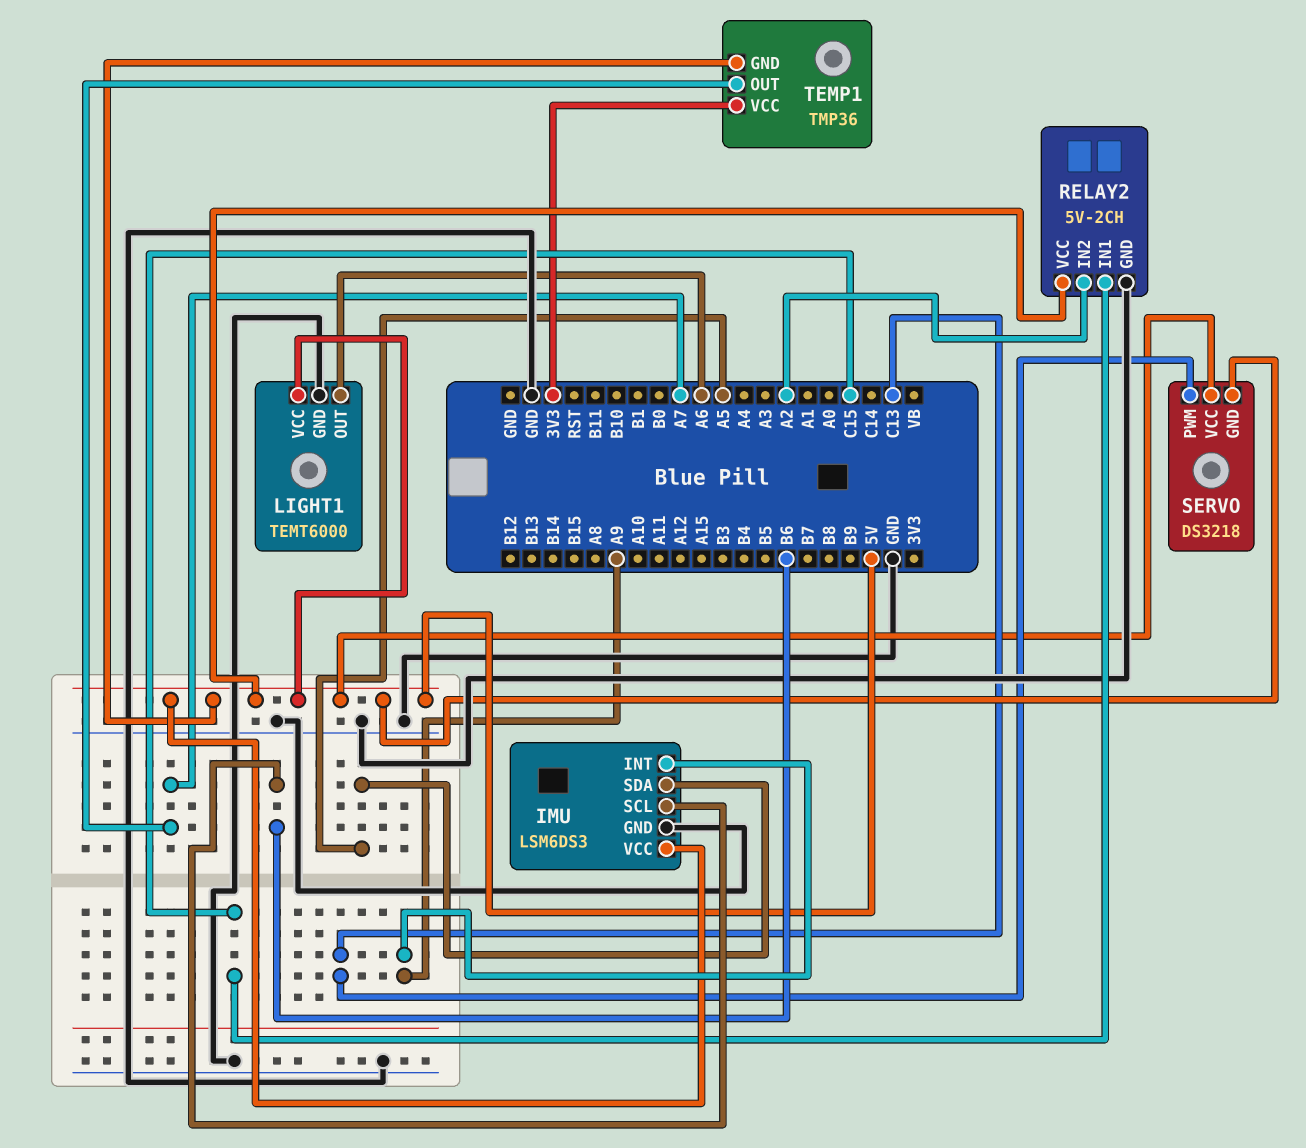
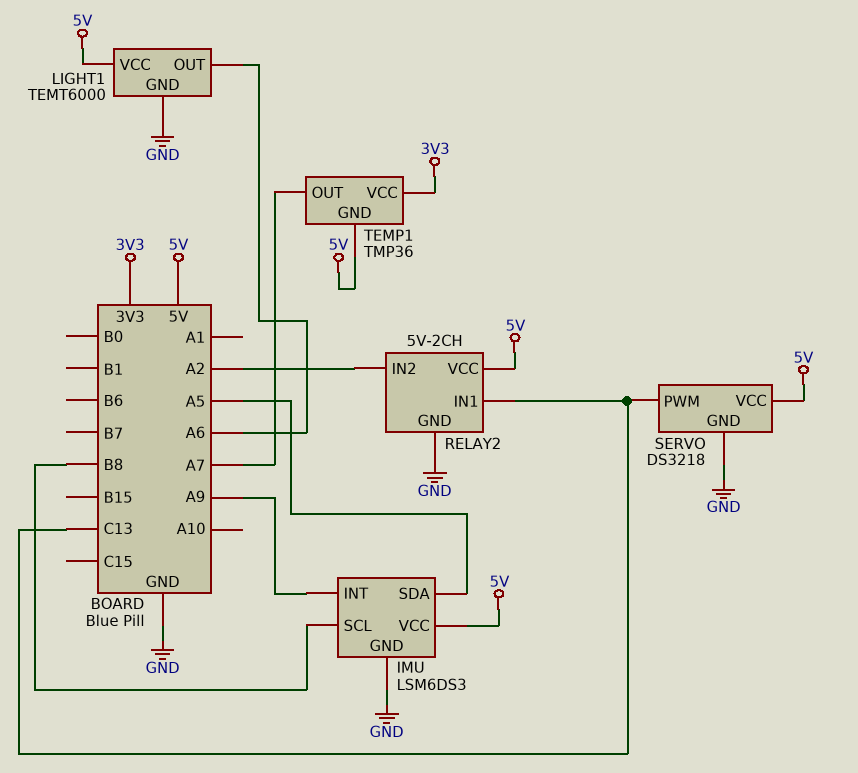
IMU pin SCL: B6 -> B8
RELAY2 pin IN1: C15 -> C13
SERVO pin GND: 5V -> GND

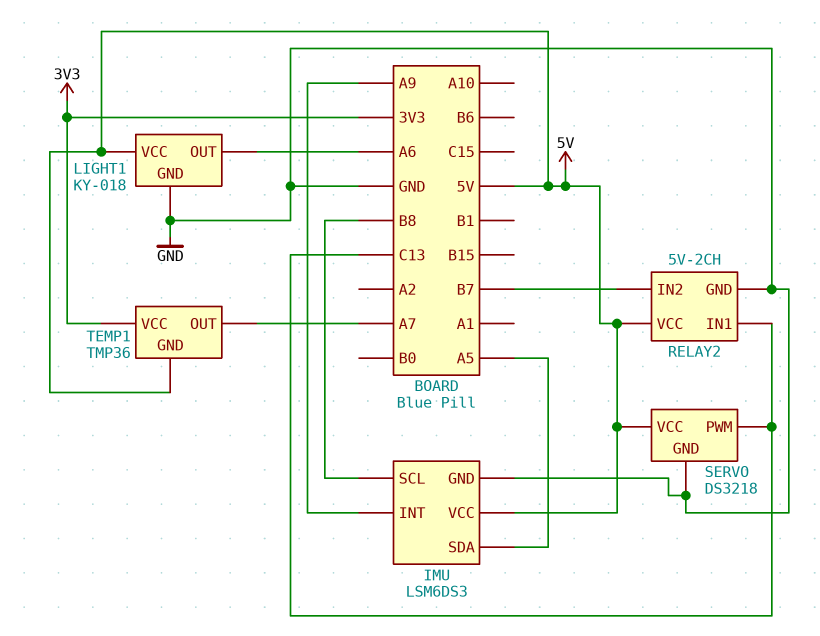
LIGHT1: TEMT6000 -> KY-018
RELAY2 pin IN2: A2 -> B7

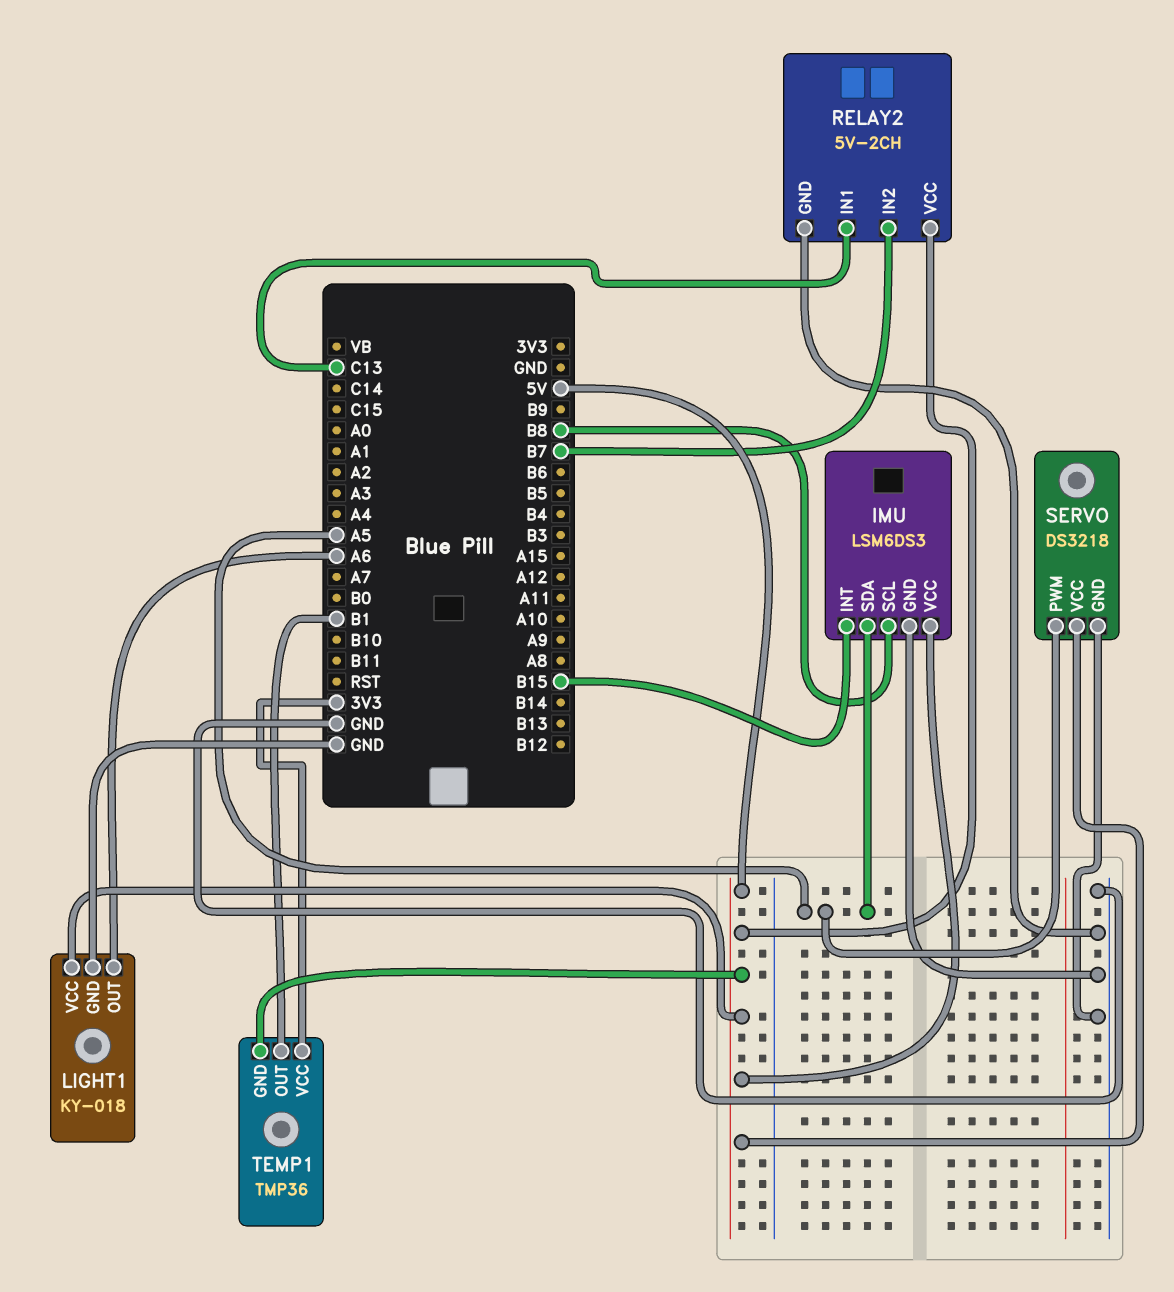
IMU pin INT: A9 -> B15
SERVO pin PWM: C13 -> A5
TEMP1 pin OUT: A7 -> B1

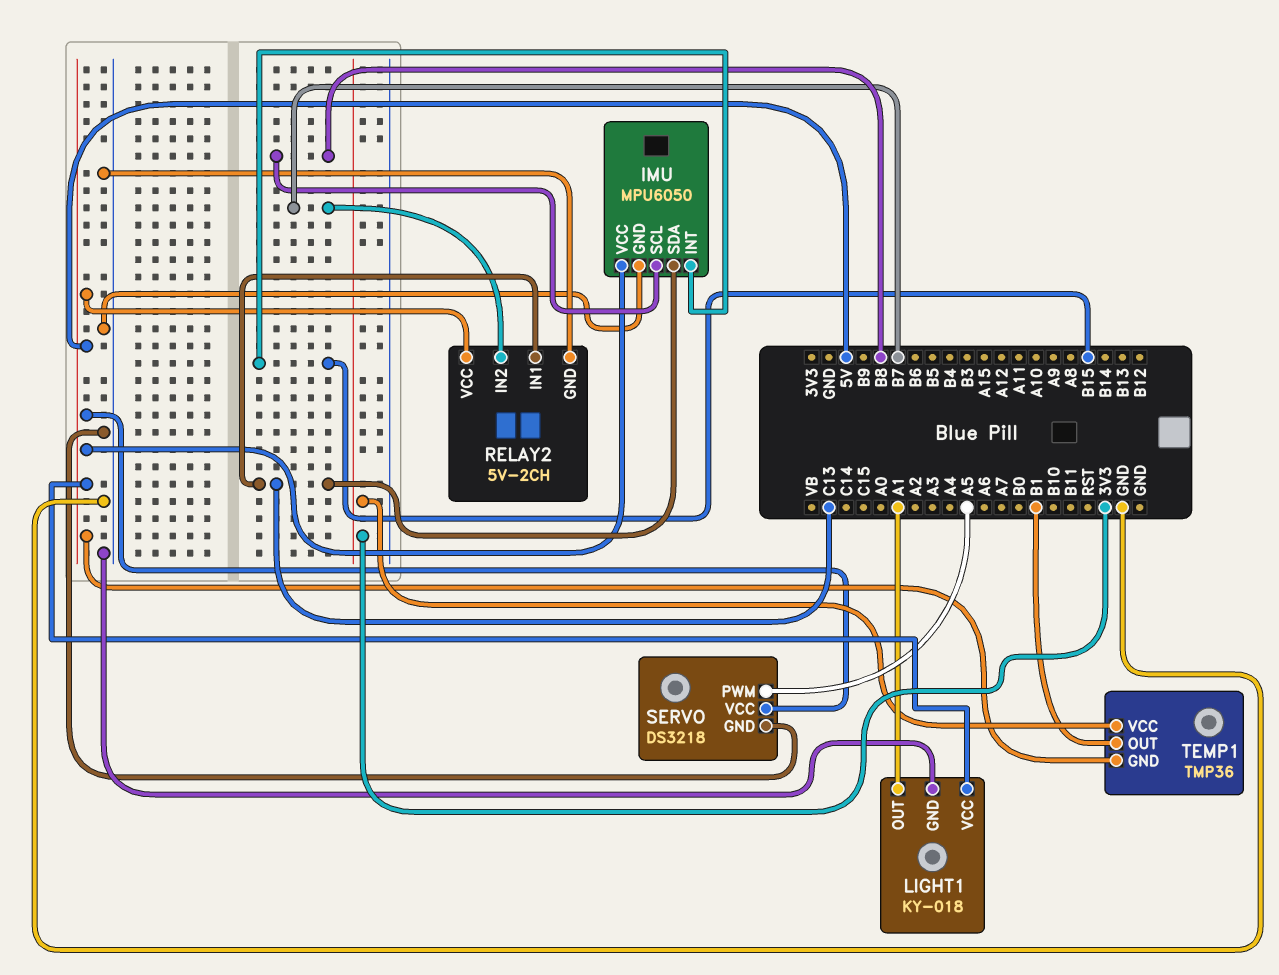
IMU: LSM6DS3 -> MPU6050
IMU pin SDA: A5 -> C13
LIGHT1 pin OUT: A6 -> A1

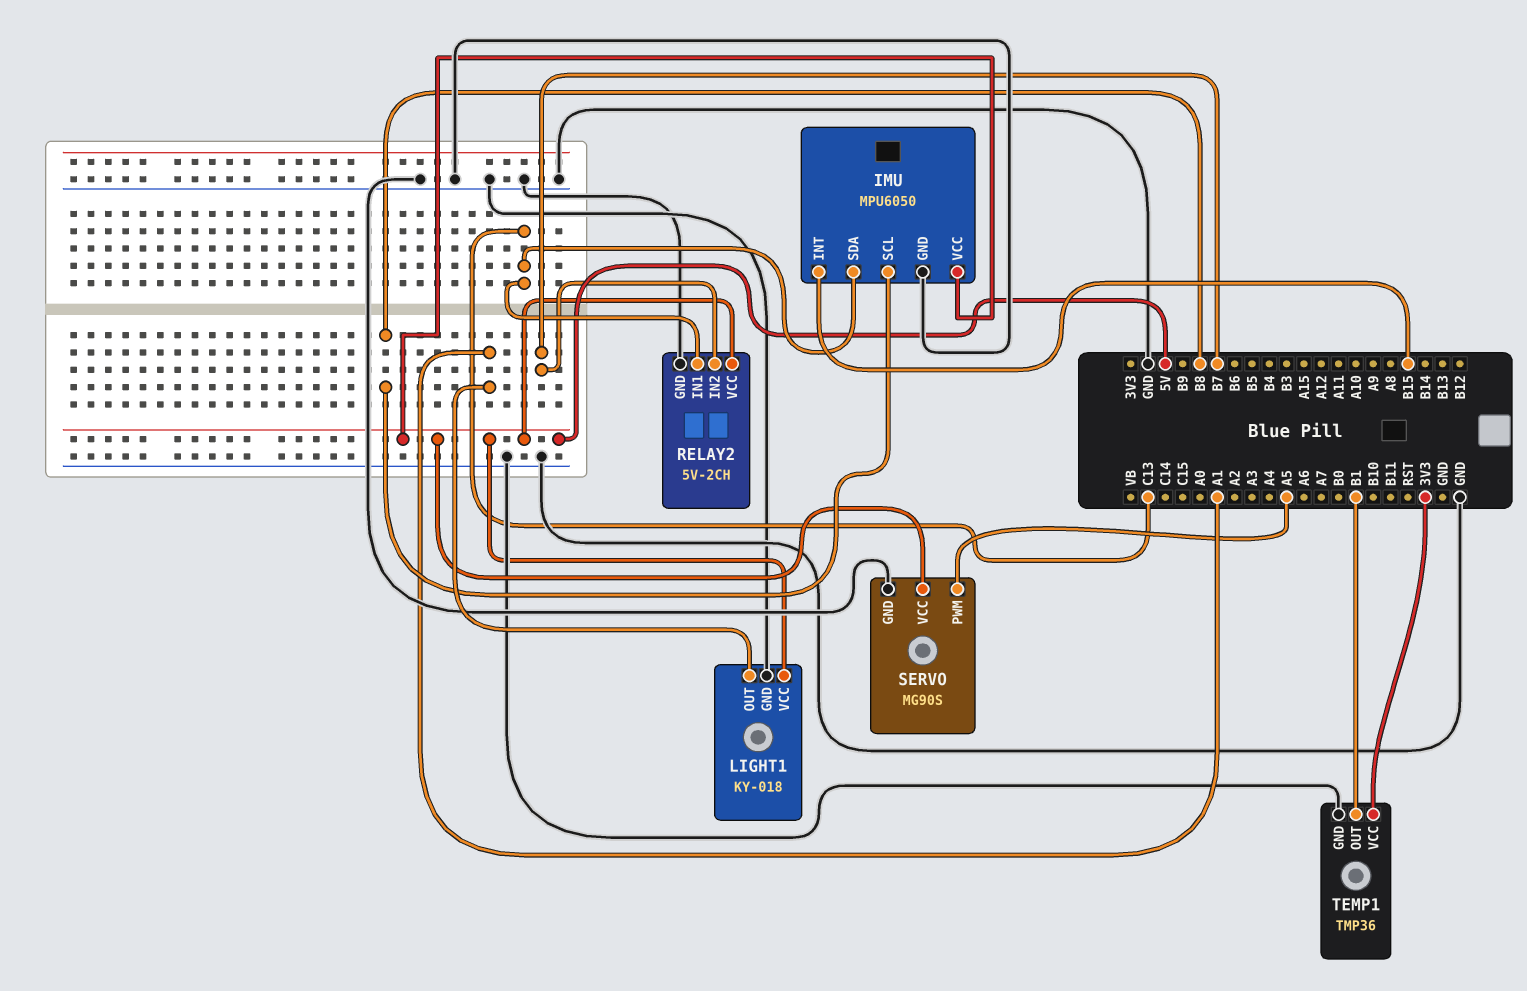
SERVO: DS3218 -> MG90S
TEMP1 pin GND: 5V -> GND

